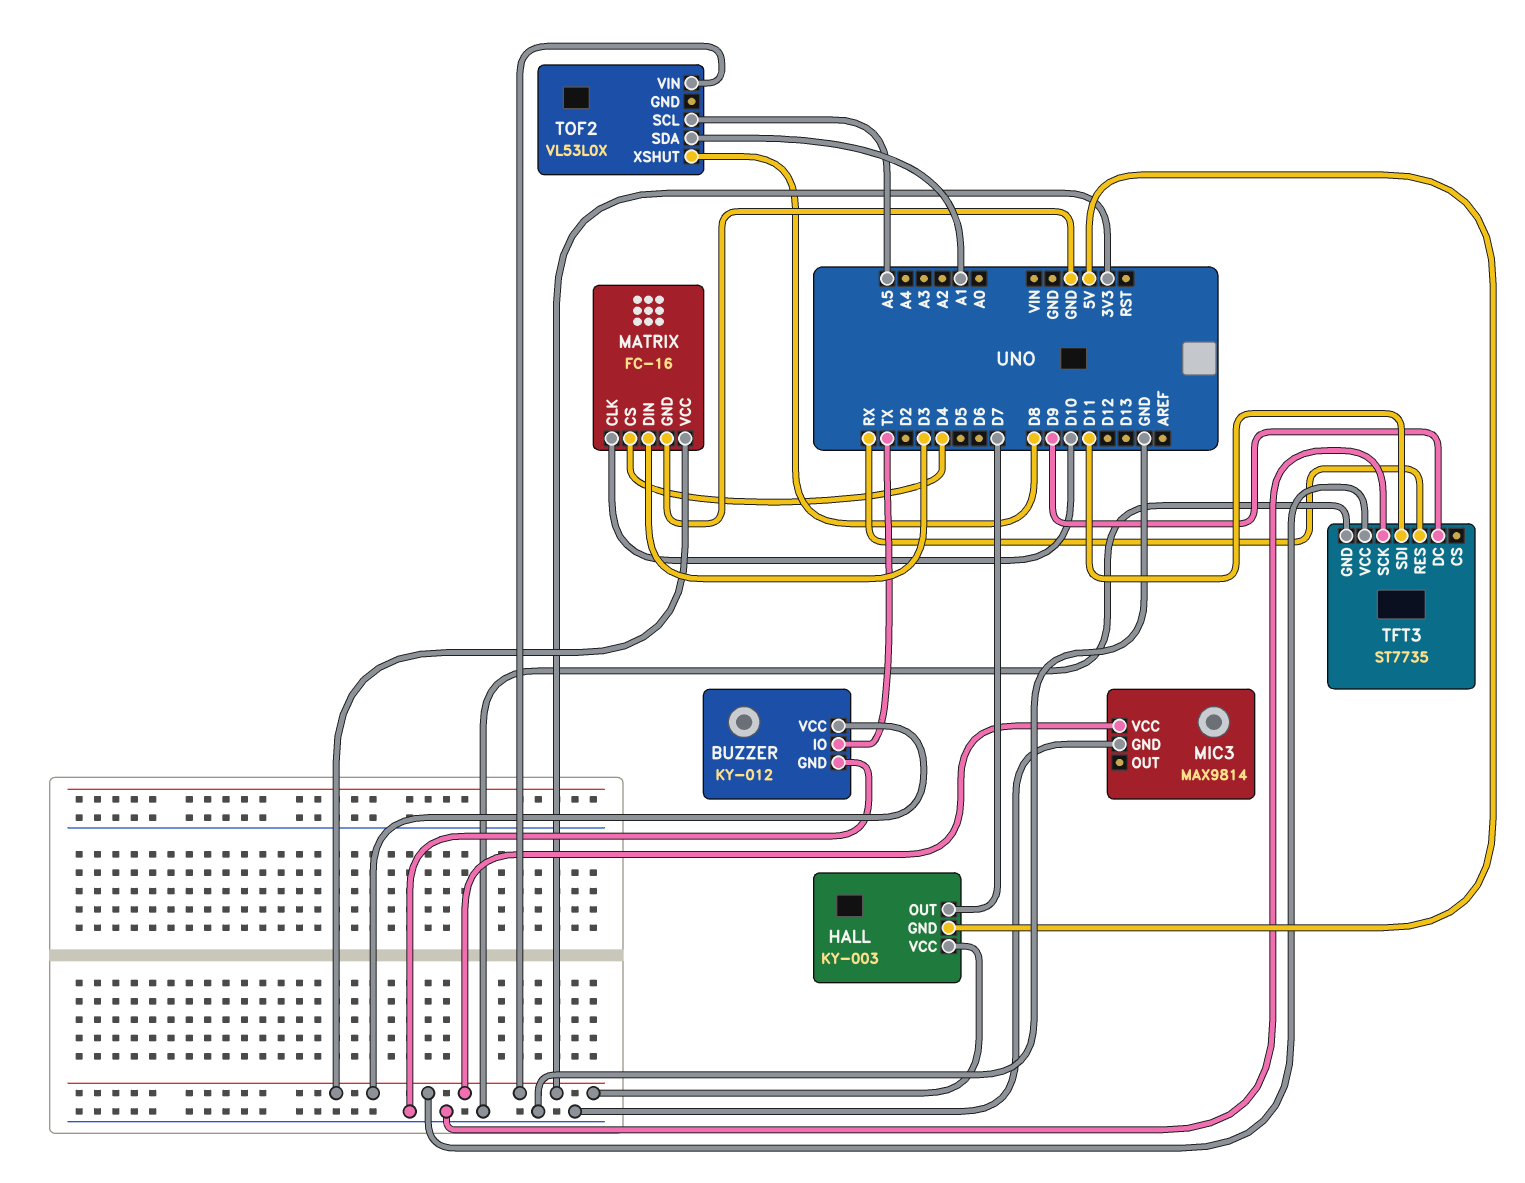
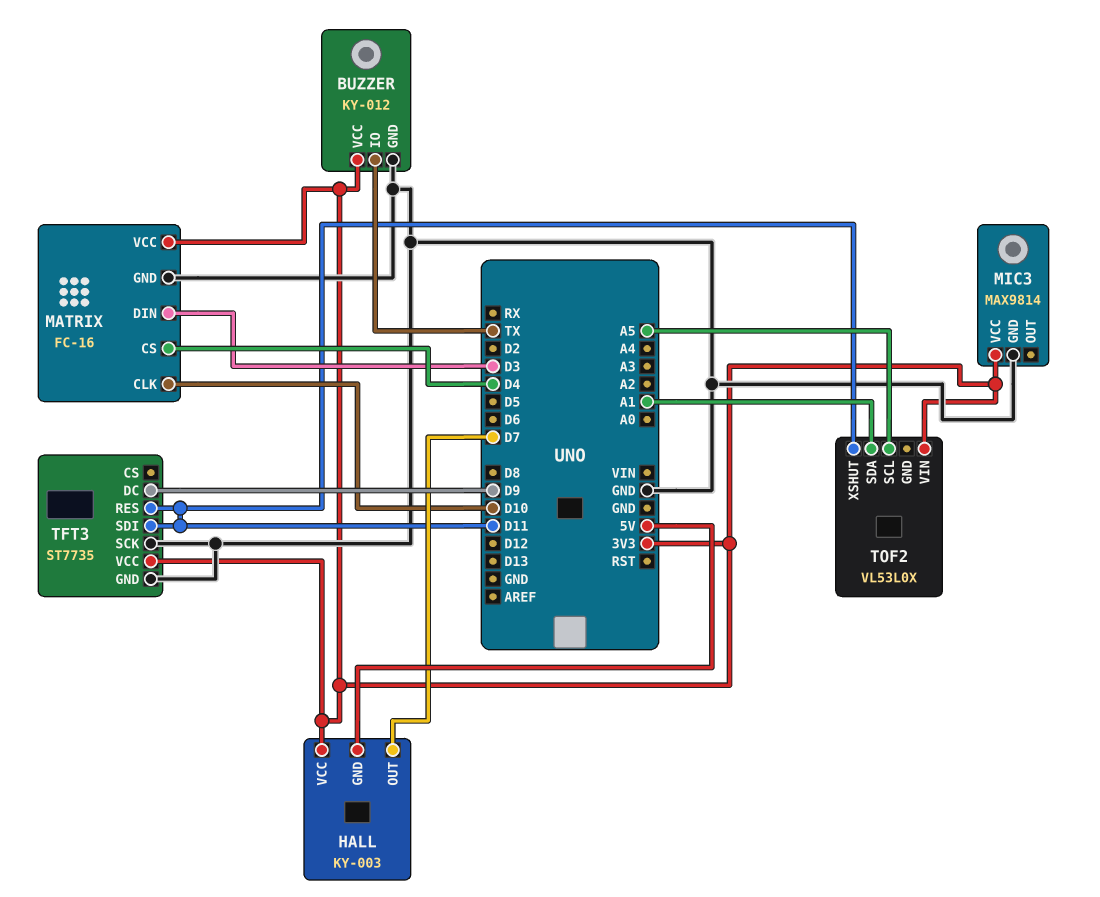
TFT3 pin RES: RX -> D11
TOF2 pin XSHUT: D8 -> D11

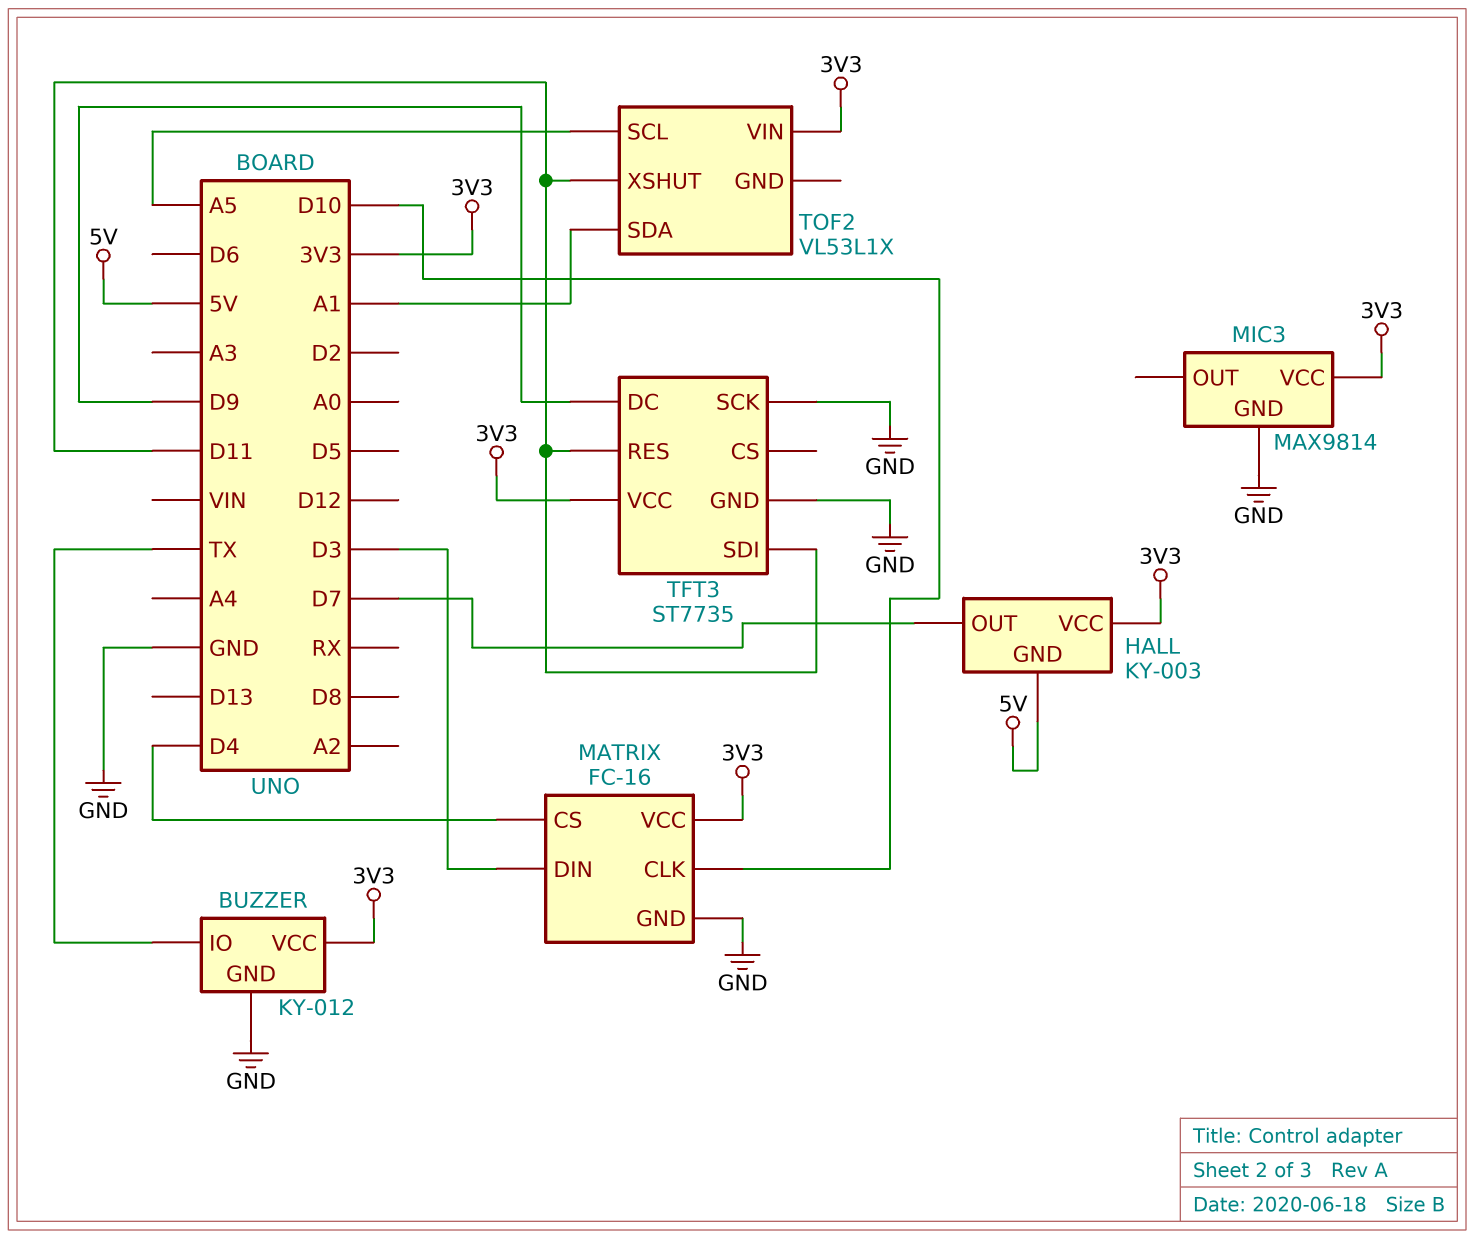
TOF2: VL53L0X -> VL53L1X

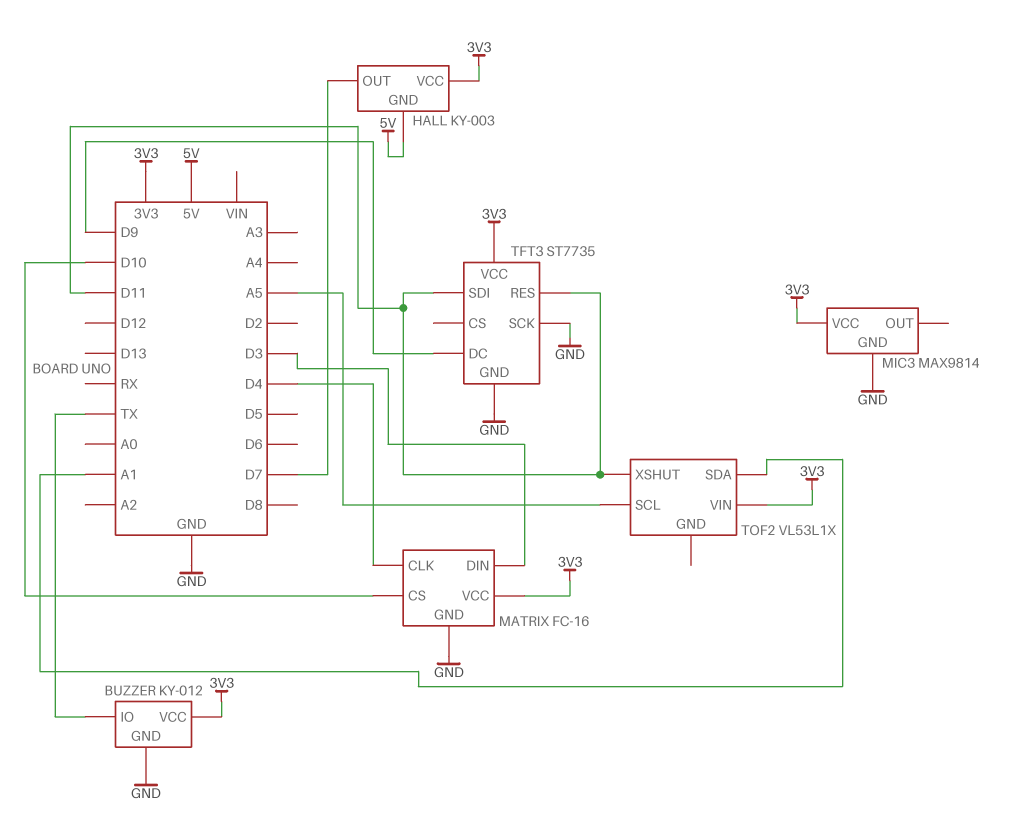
MATRIX pin CLK: D10 -> D4
MATRIX pin CS: D4 -> D10

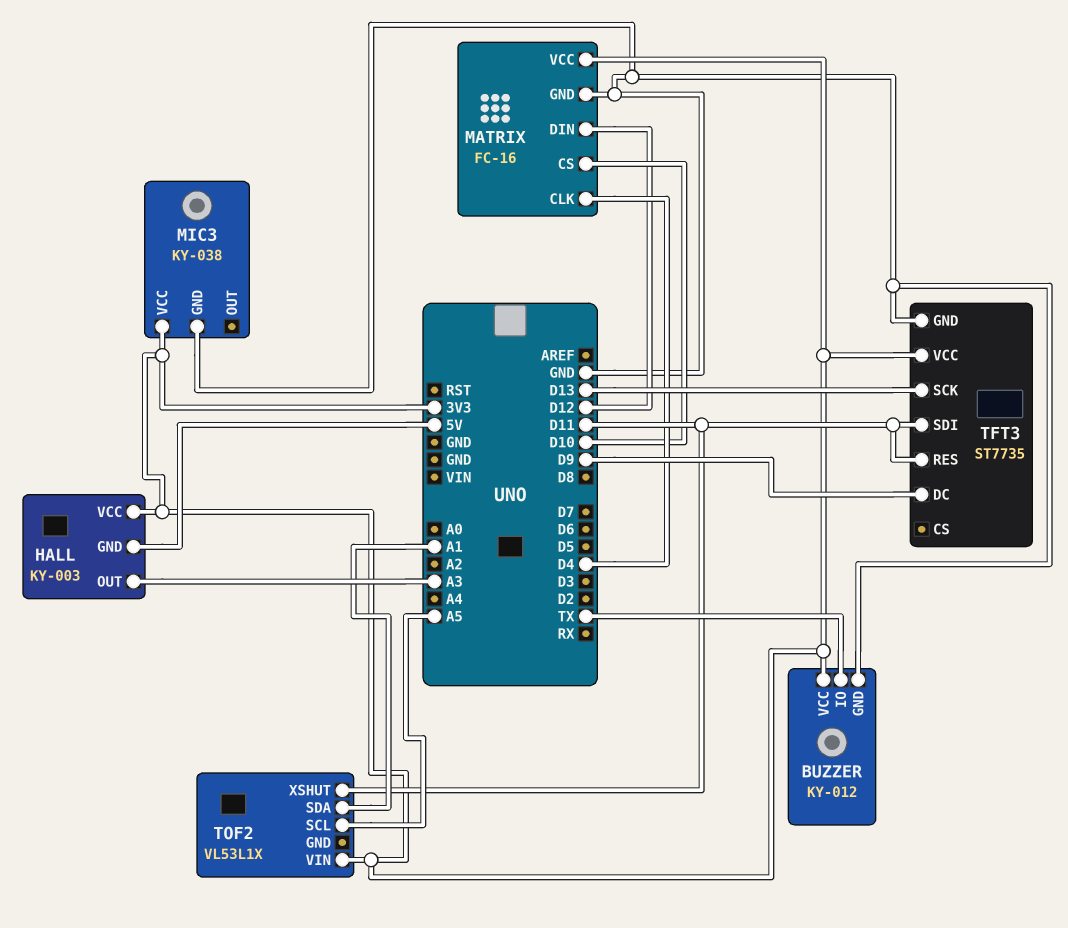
HALL pin OUT: D7 -> A3
MATRIX pin DIN: D3 -> D12
MIC3: MAX9814 -> KY-038
TFT3 pin SCK: GND -> D13

